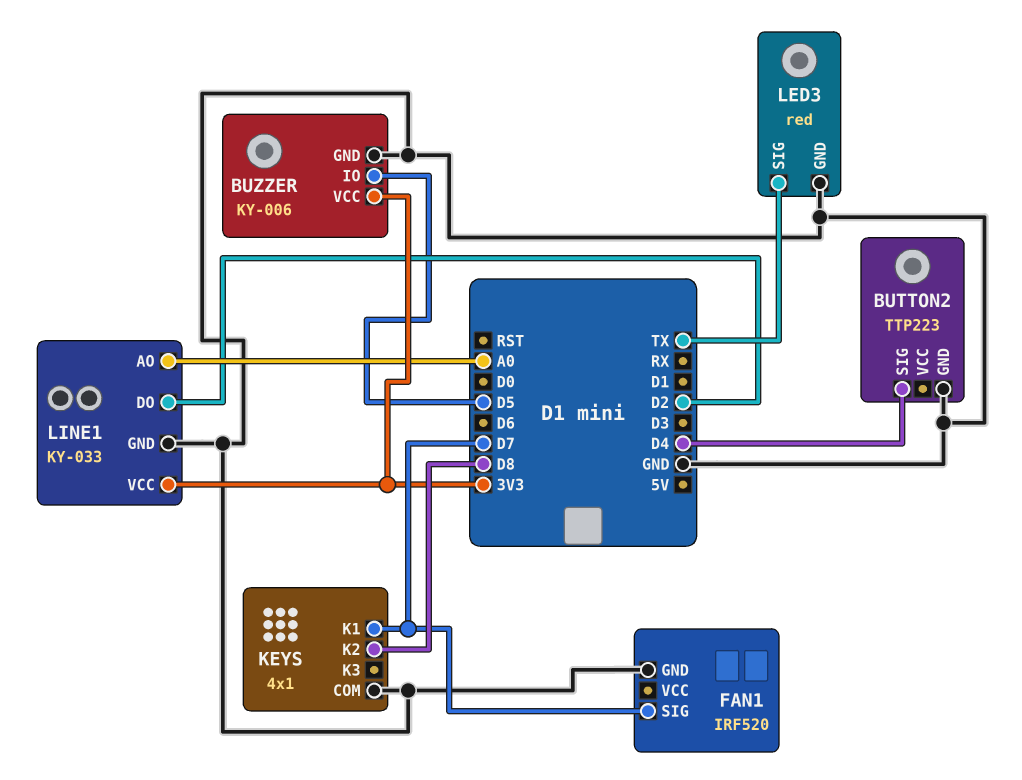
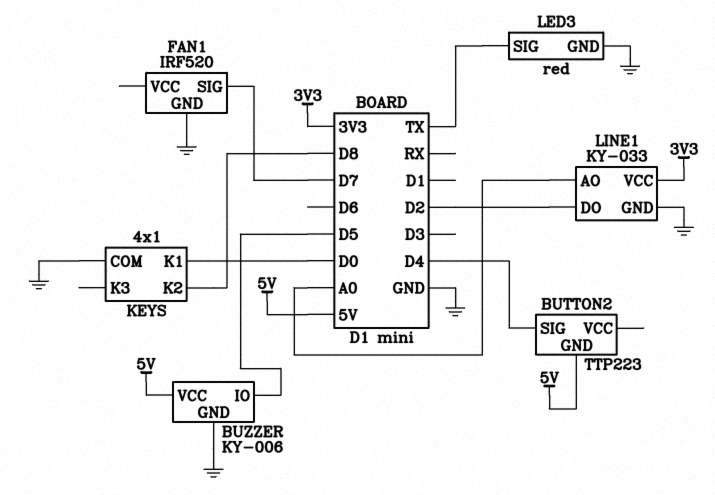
BUTTON2 pin GND: GND -> 5V
BUZZER pin VCC: 3V3 -> 5V
KEYS pin K1: D7 -> D0

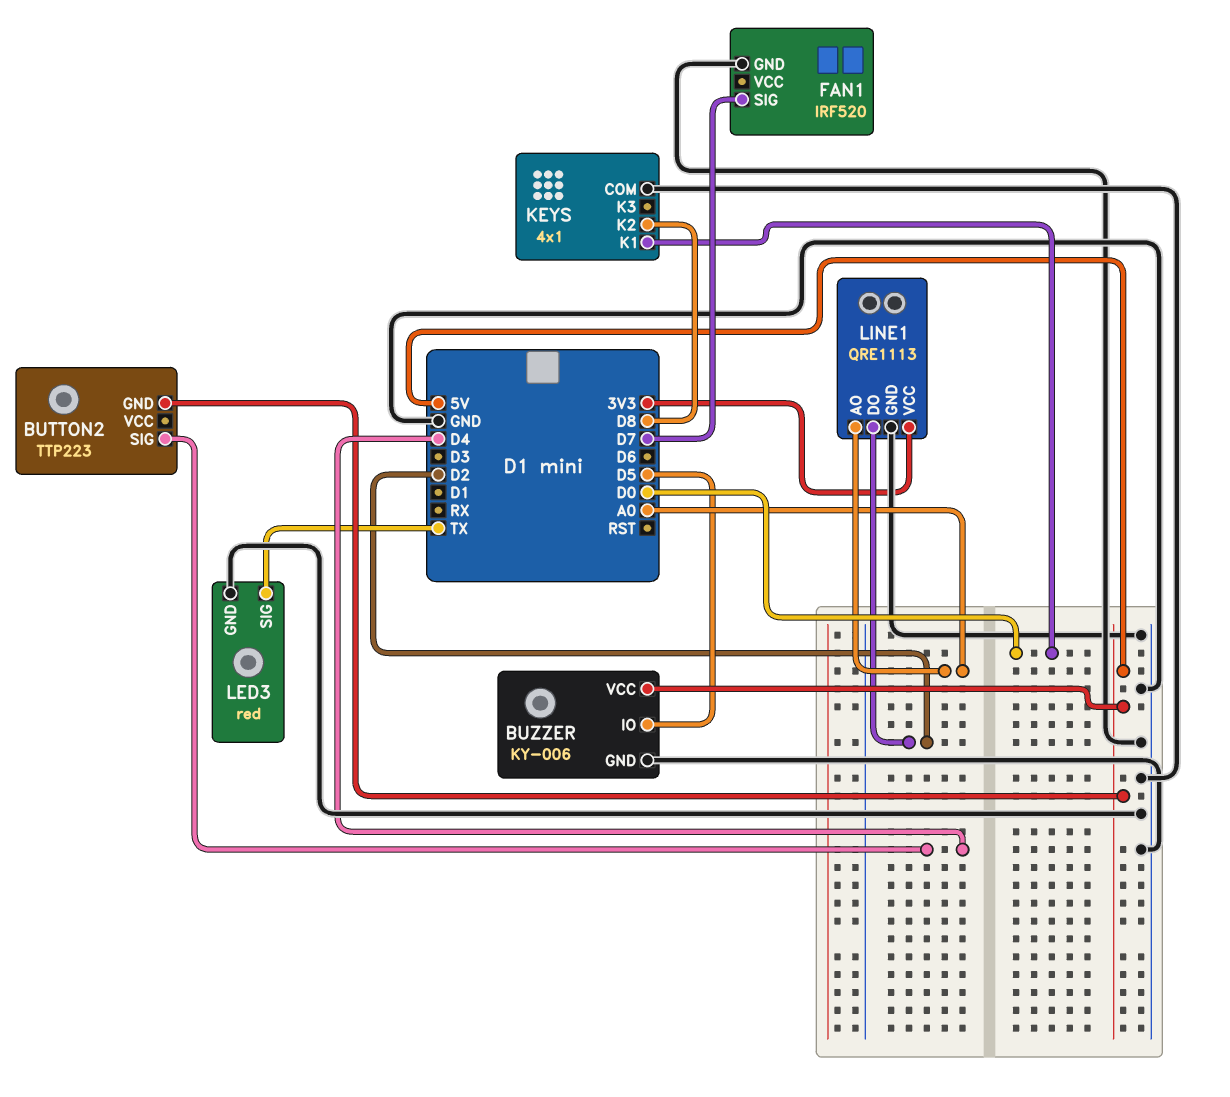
LINE1: KY-033 -> QRE1113

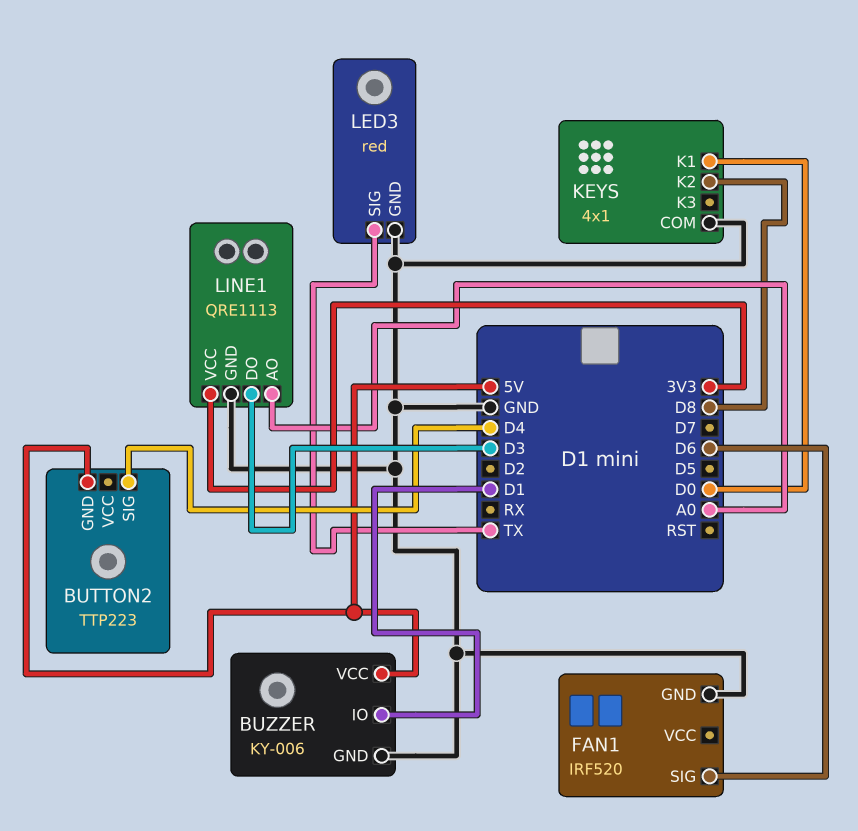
BUZZER pin IO: D5 -> D1
FAN1 pin SIG: D7 -> D6
LINE1 pin DO: D2 -> D3

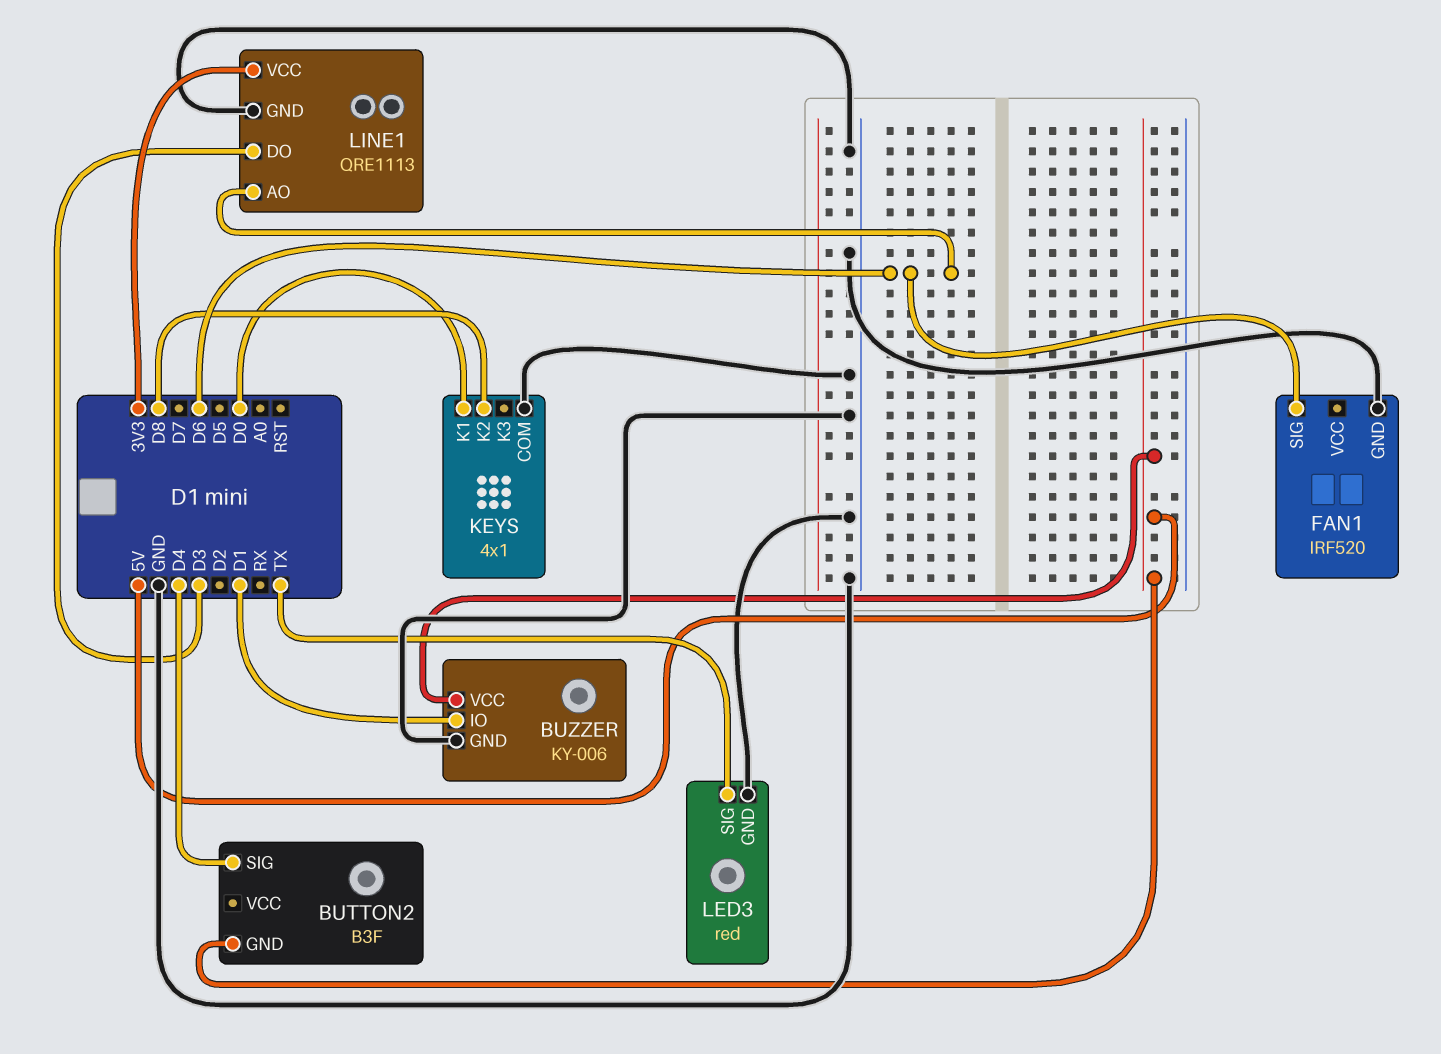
BUTTON2: TTP223 -> B3F
LINE1 pin AO: A0 -> D6

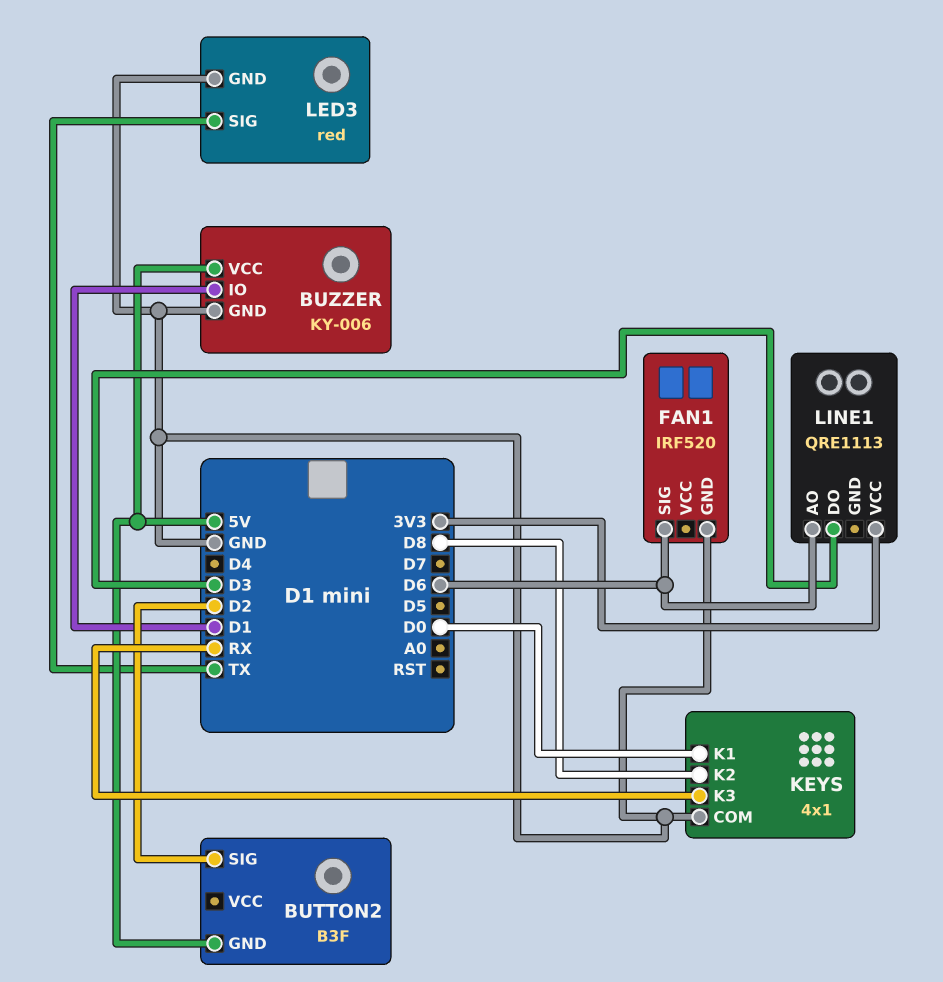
BUTTON2 pin SIG: D4 -> D2
KEYS pin K3: none -> RX
LINE1 pin GND: GND -> none

